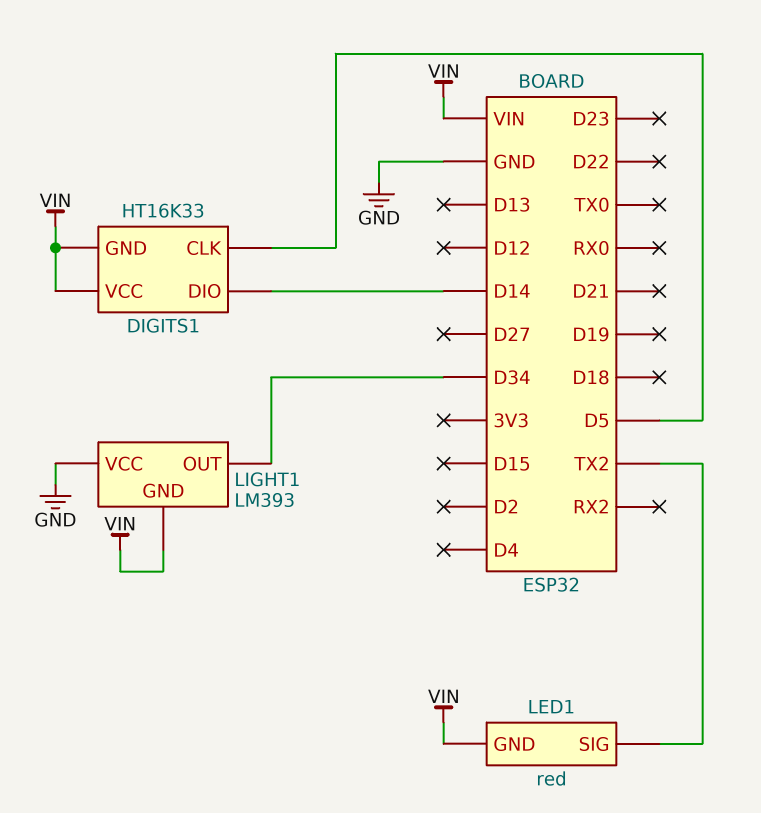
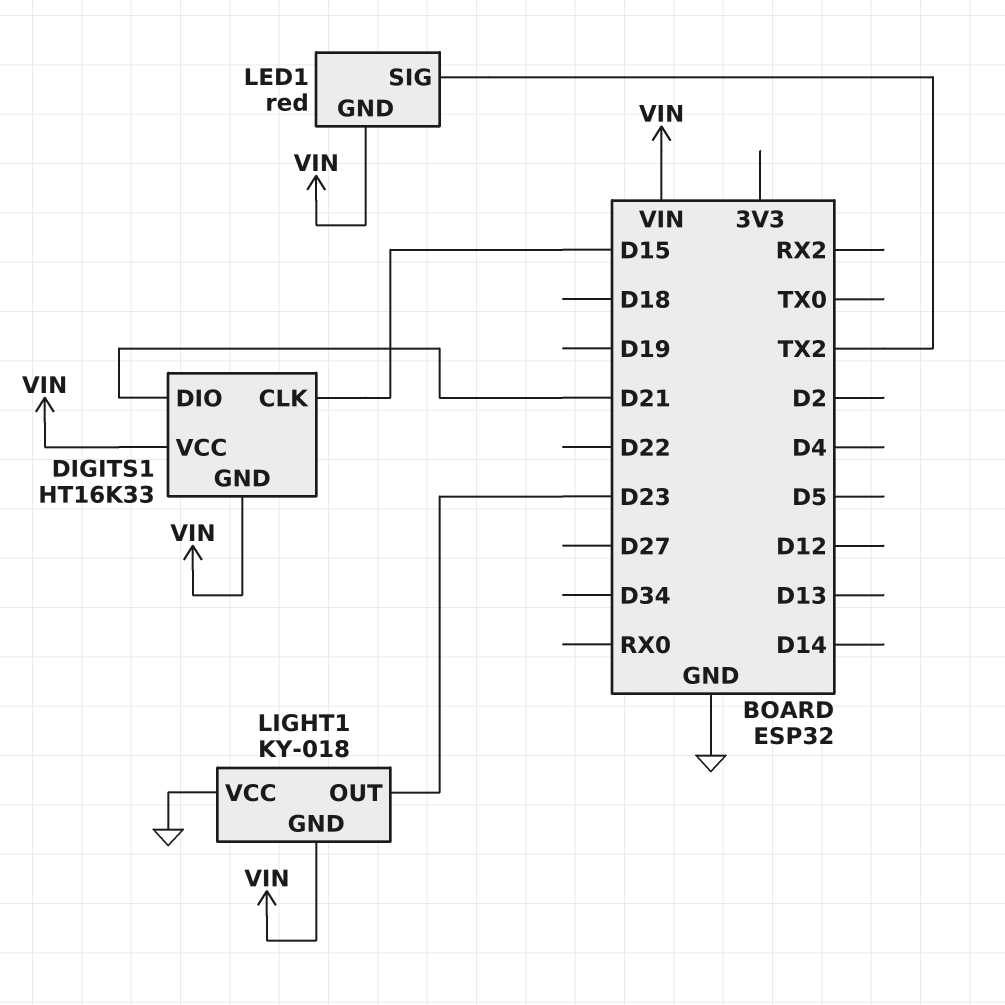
DIGITS1 pin CLK: D5 -> D15
DIGITS1 pin DIO: D14 -> D21
LIGHT1: LM393 -> KY-018
LIGHT1 pin OUT: D34 -> D23

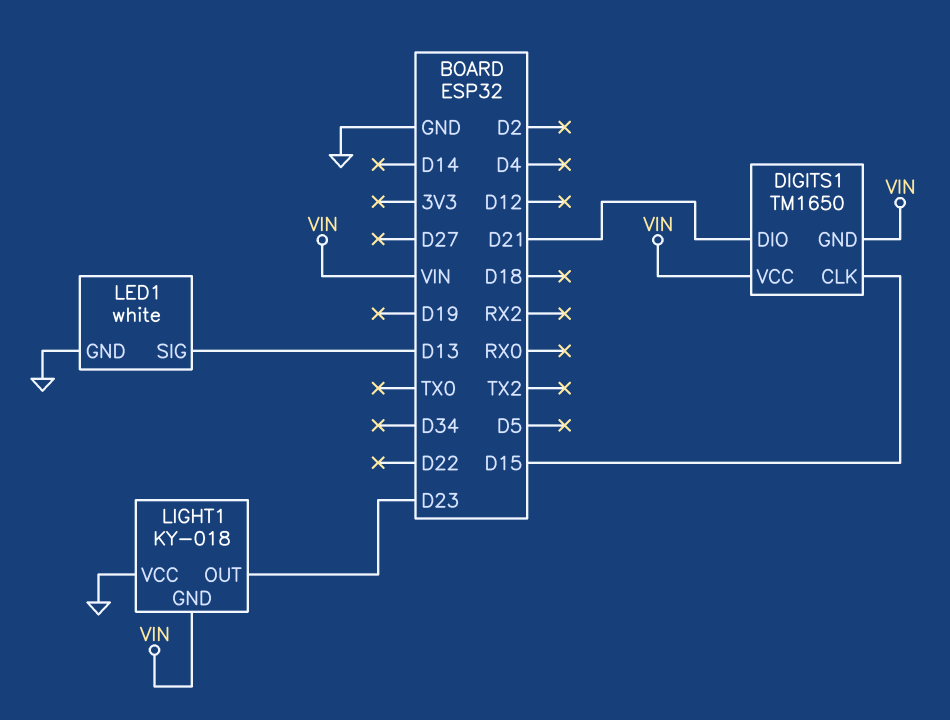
DIGITS1: HT16K33 -> TM1650
LED1: red -> white
LED1 pin GND: VIN -> GND
LED1 pin SIG: TX2 -> D13

